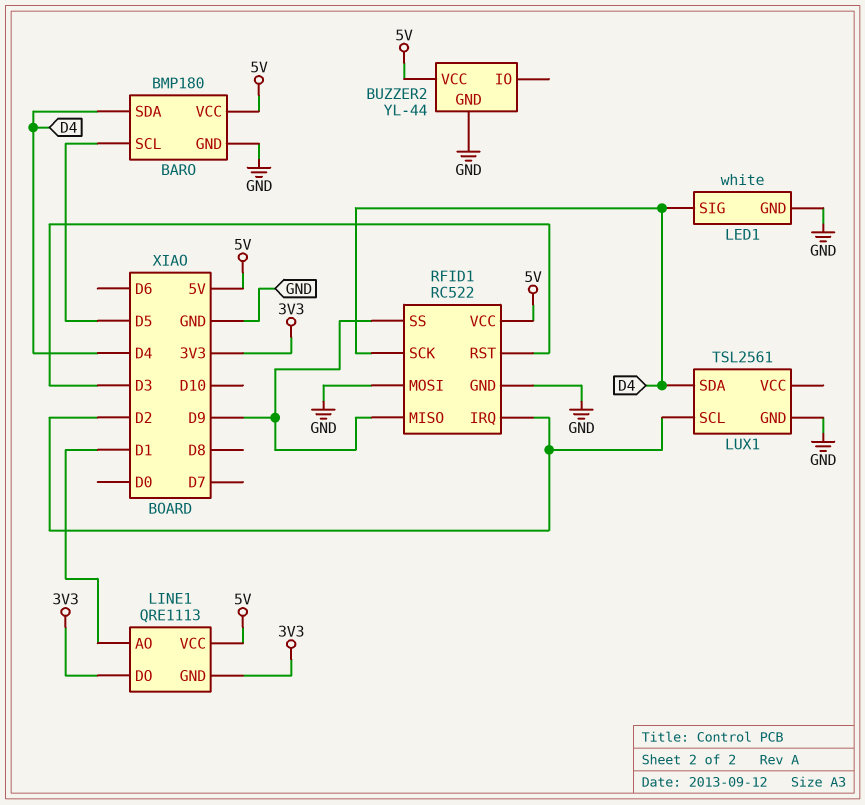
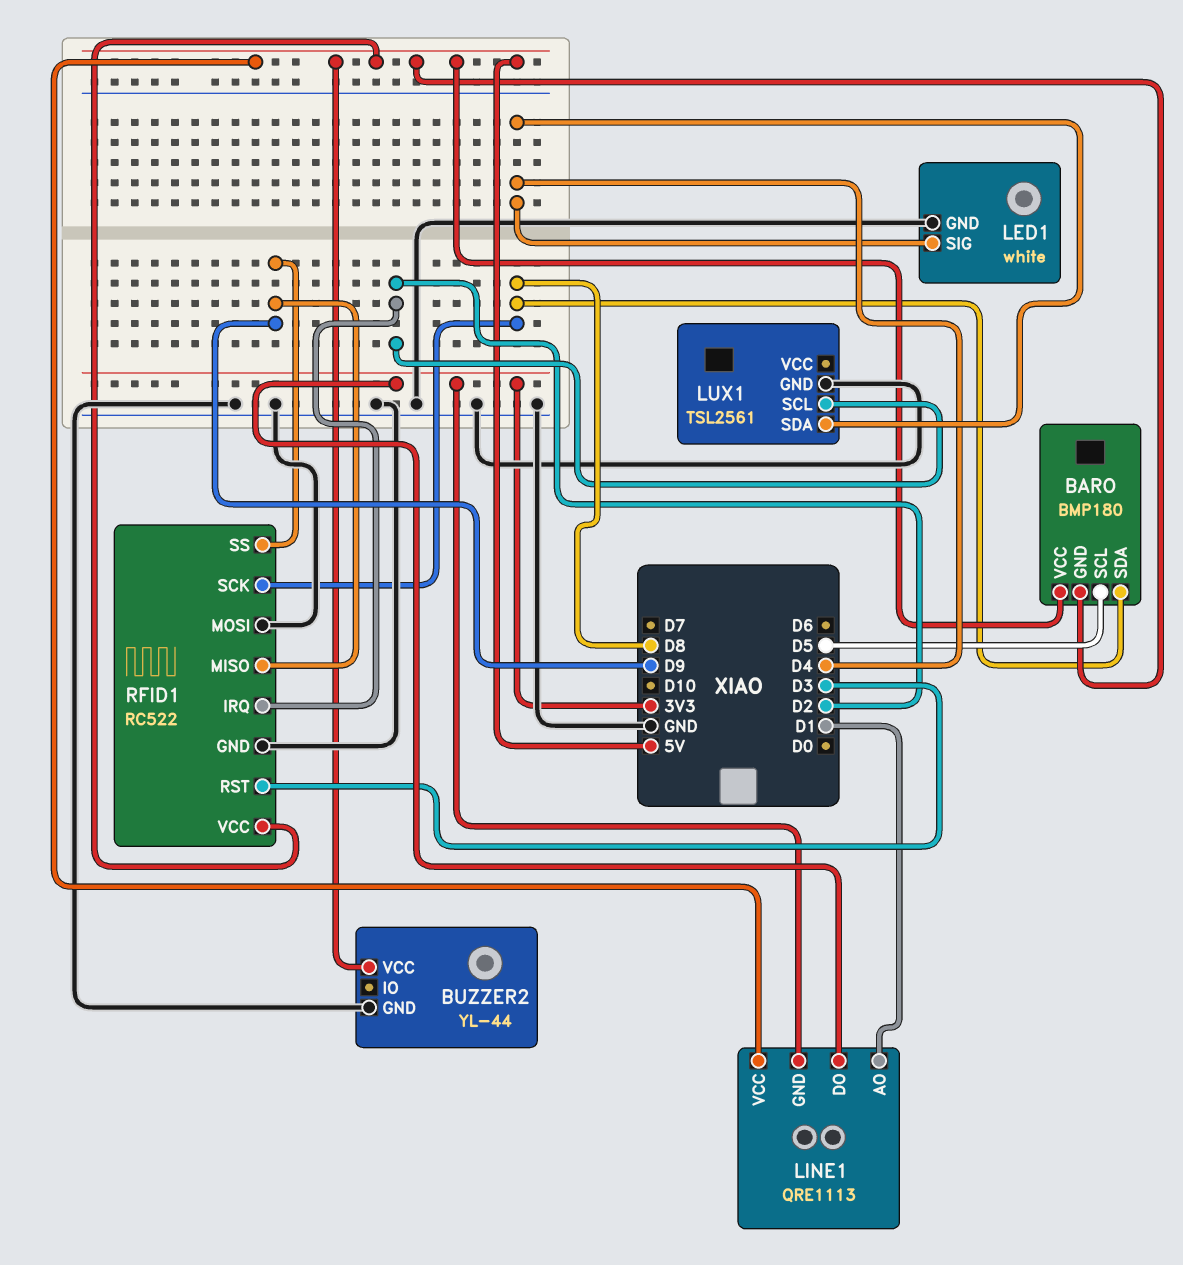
BARO pin GND: GND -> 5V
BARO pin SDA: D4 -> D8
RFID1 pin SCK: D4 -> D8

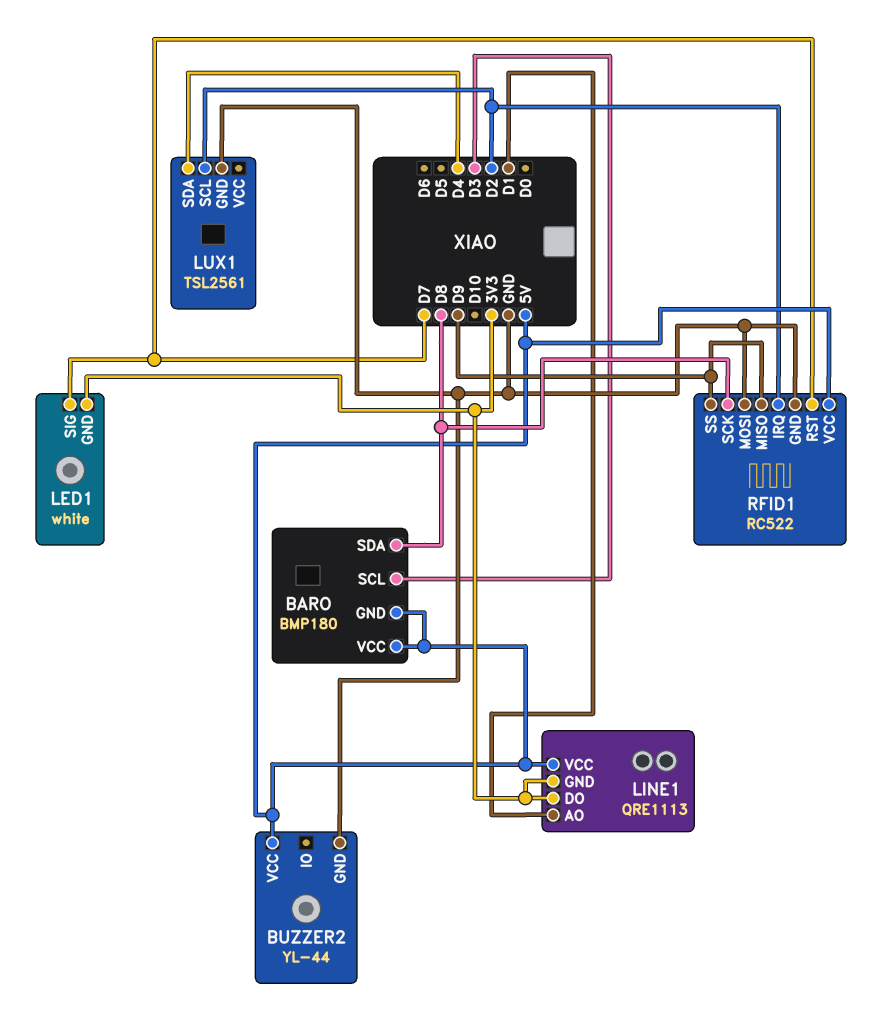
BARO pin SCL: D5 -> D3
LED1 pin GND: GND -> 3V3
LED1 pin SIG: D4 -> D7
RFID1 pin RST: D3 -> D7

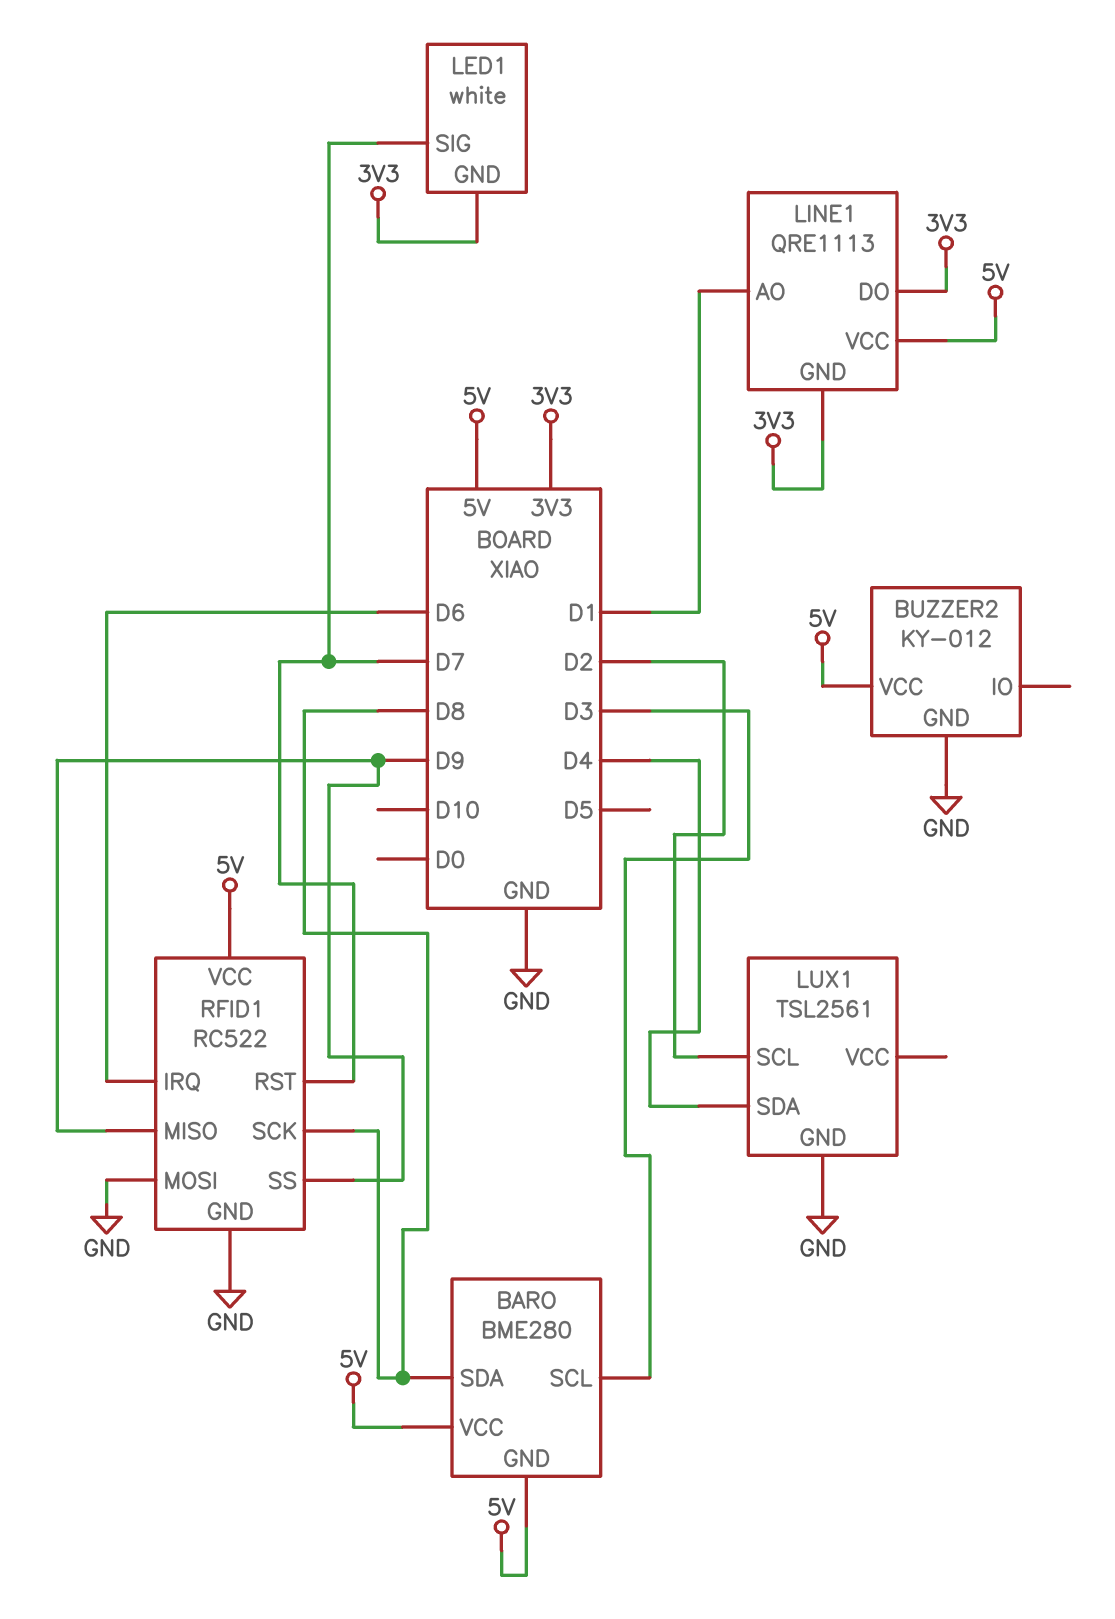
BARO: BMP180 -> BME280
BUZZER2: YL-44 -> KY-012
RFID1 pin IRQ: D2 -> D6

